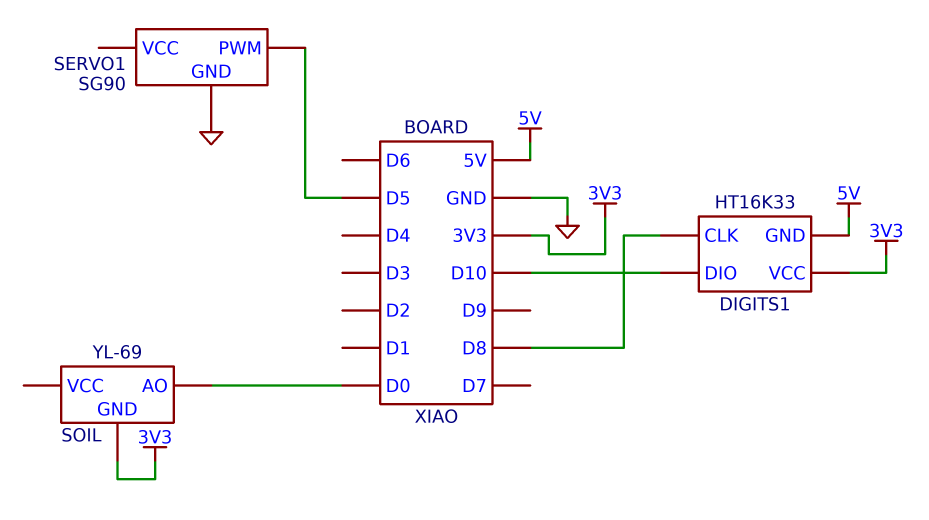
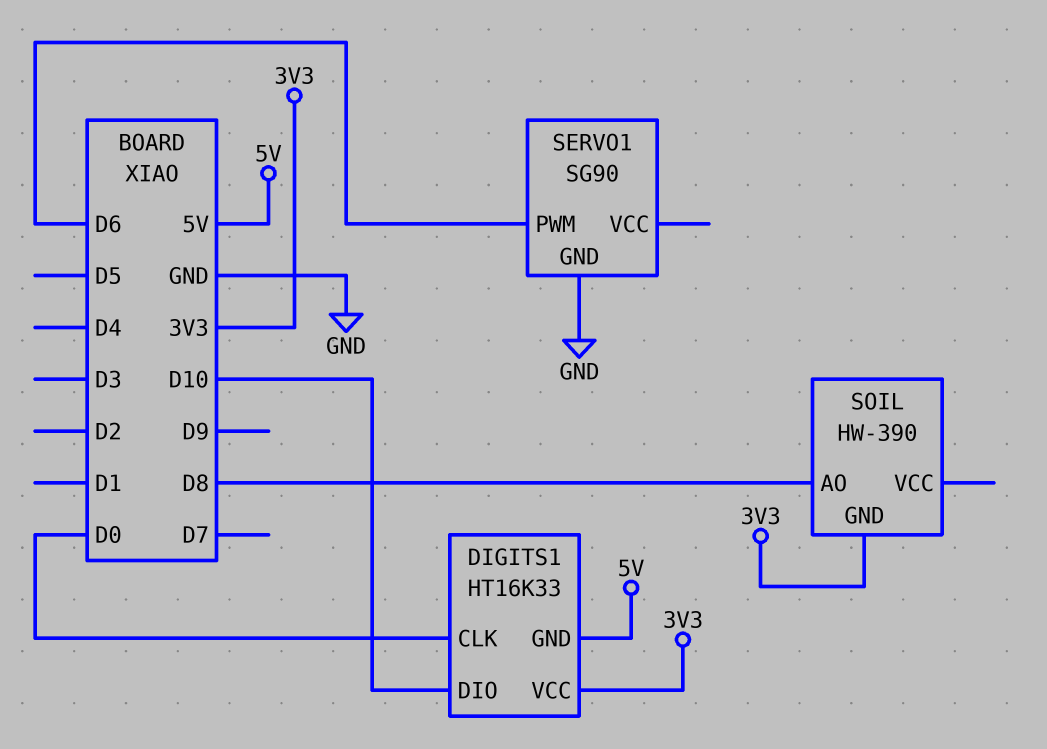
DIGITS1 pin CLK: D8 -> D0
SERVO1 pin PWM: D5 -> D6
SOIL: YL-69 -> HW-390
SOIL pin AO: D0 -> D8

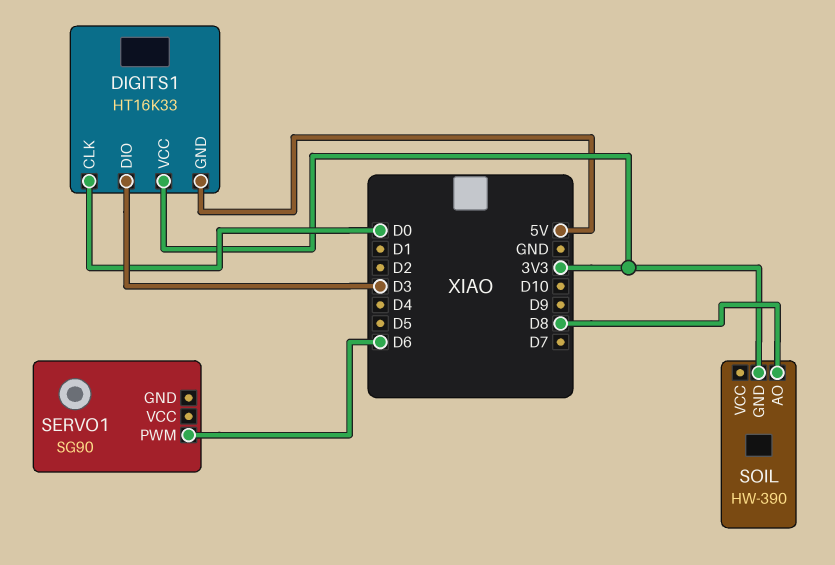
DIGITS1 pin DIO: D10 -> D3
SERVO1 pin GND: GND -> none

